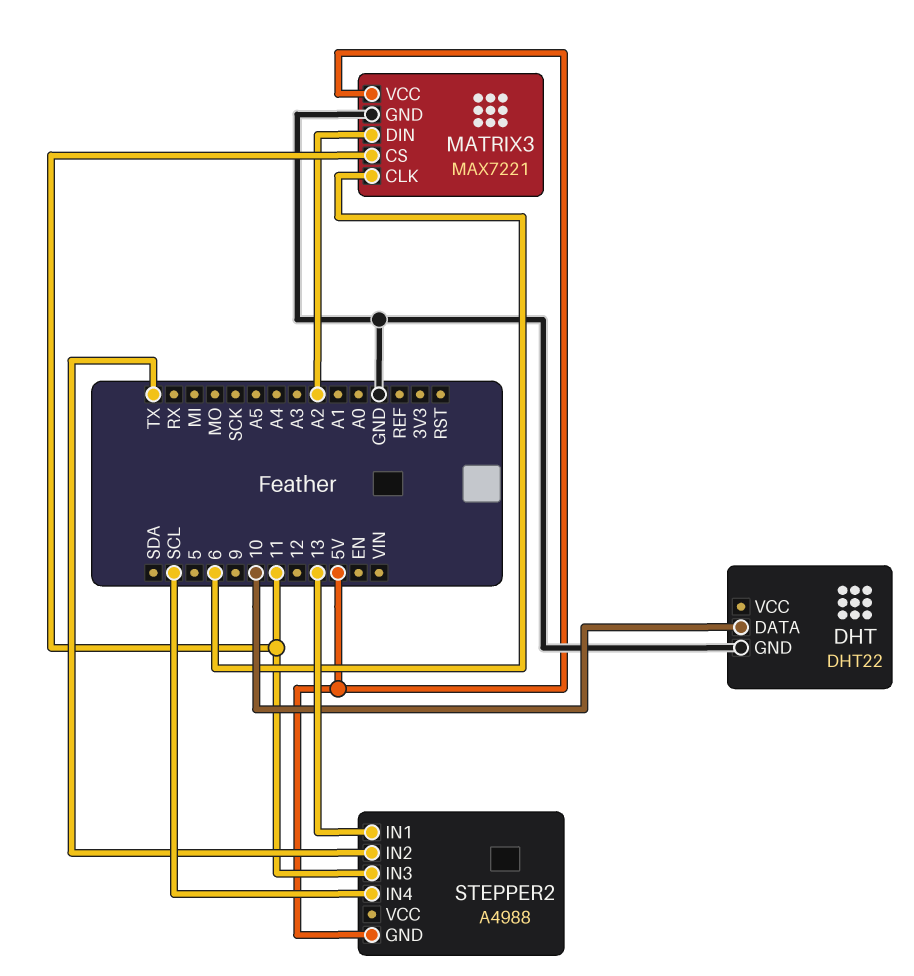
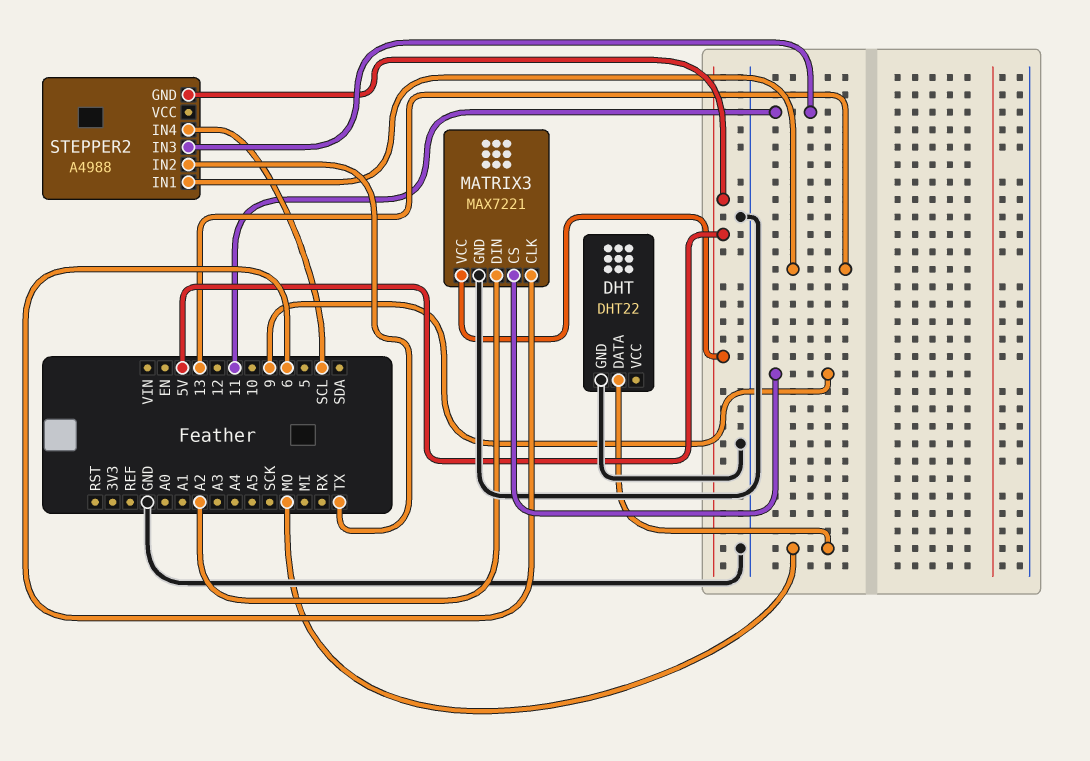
DHT pin DATA: 10 -> MO
MATRIX3 pin CS: 11 -> 9

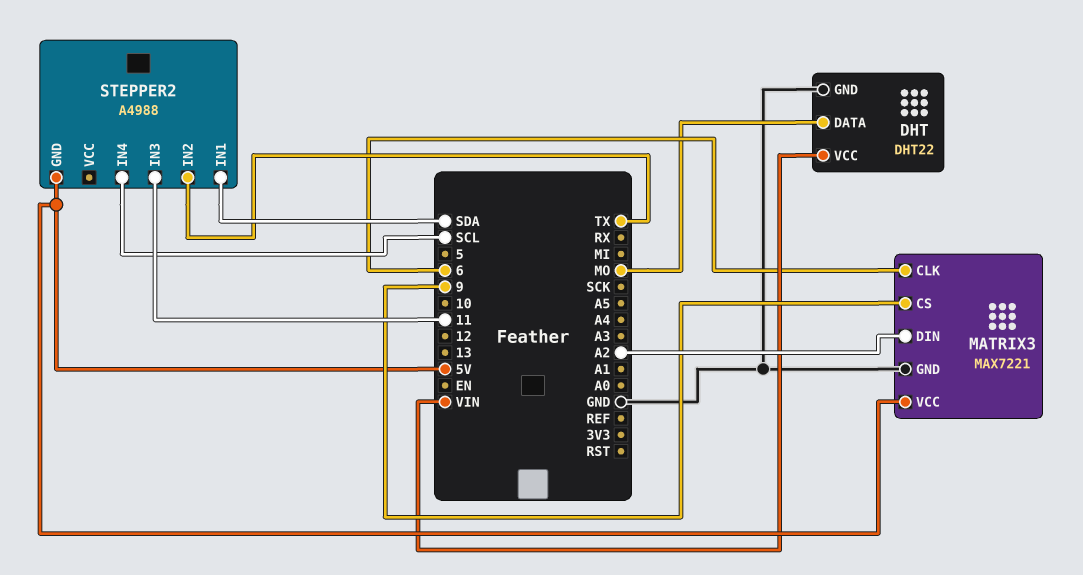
DHT pin VCC: none -> VIN
STEPPER2 pin IN1: 13 -> SDA

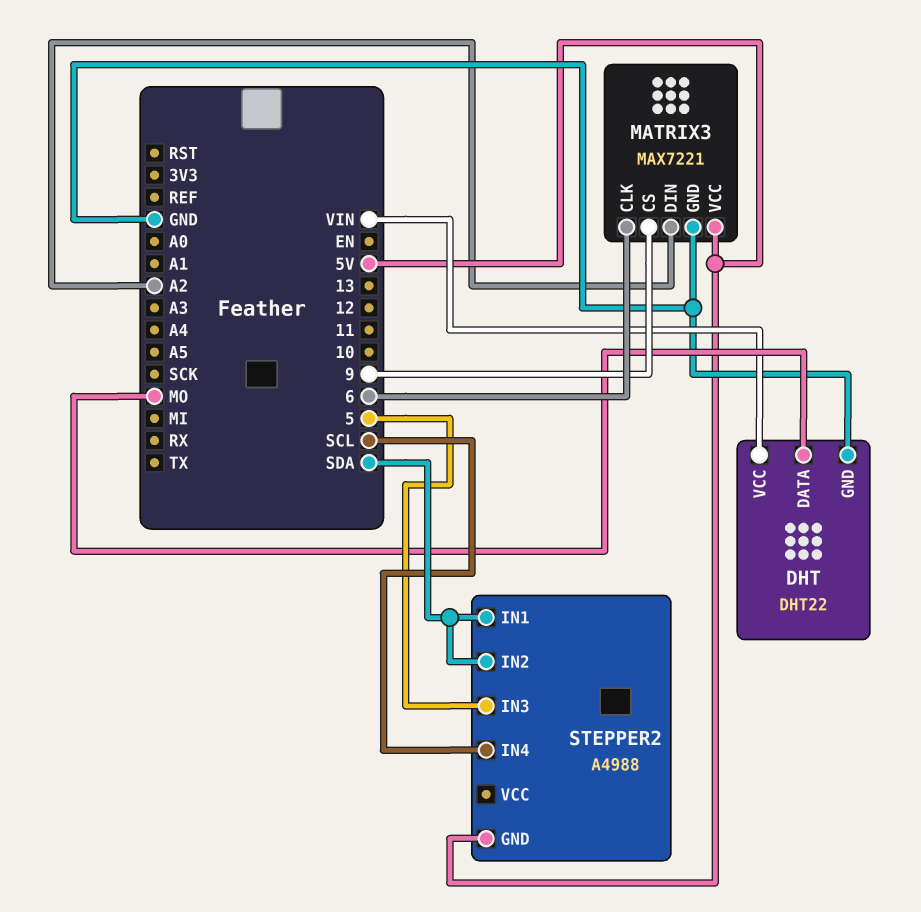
STEPPER2 pin IN2: TX -> SDA
STEPPER2 pin IN3: 11 -> 5

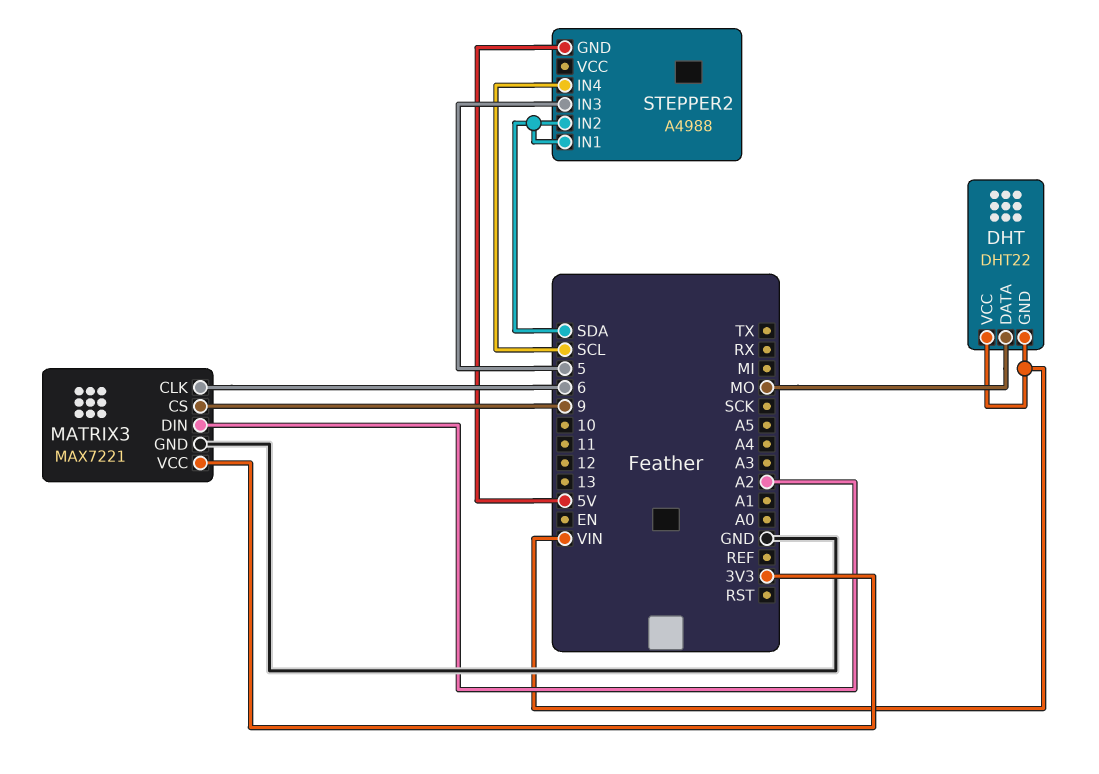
DHT pin GND: GND -> VIN
MATRIX3 pin VCC: 5V -> 3V3

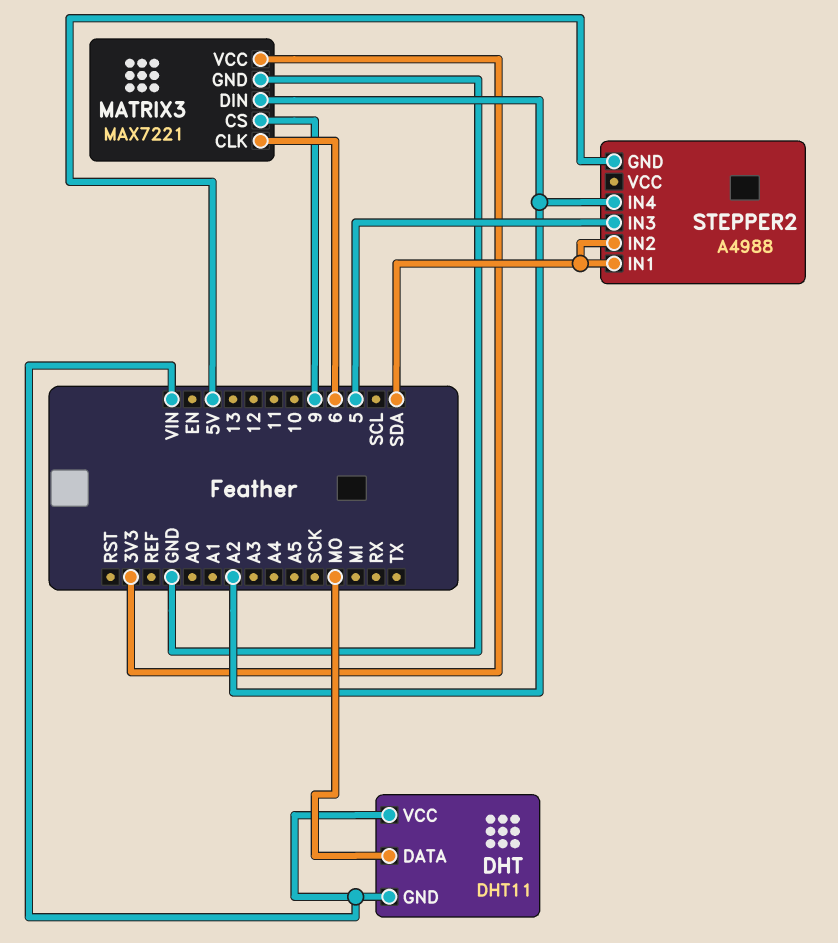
DHT: DHT22 -> DHT11
STEPPER2 pin IN4: SCL -> A2

